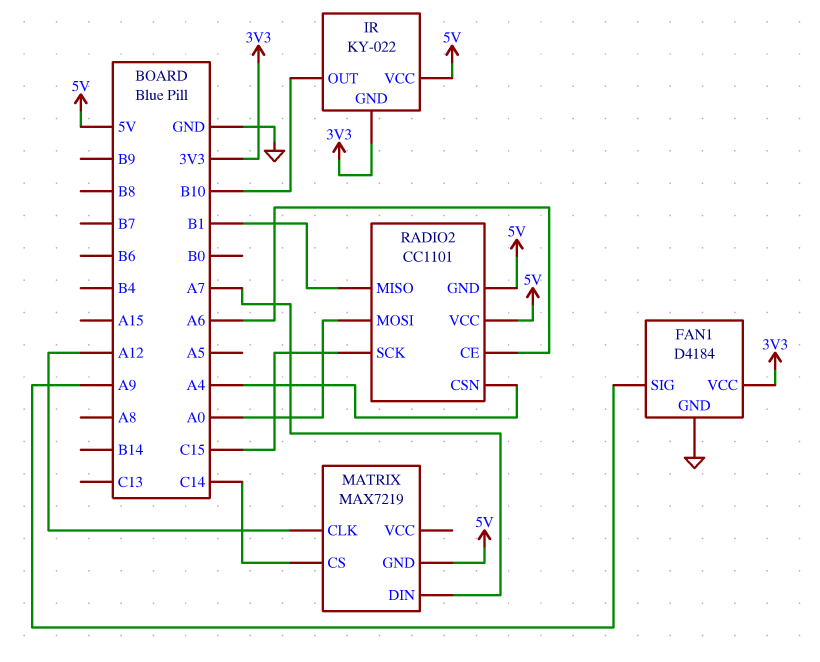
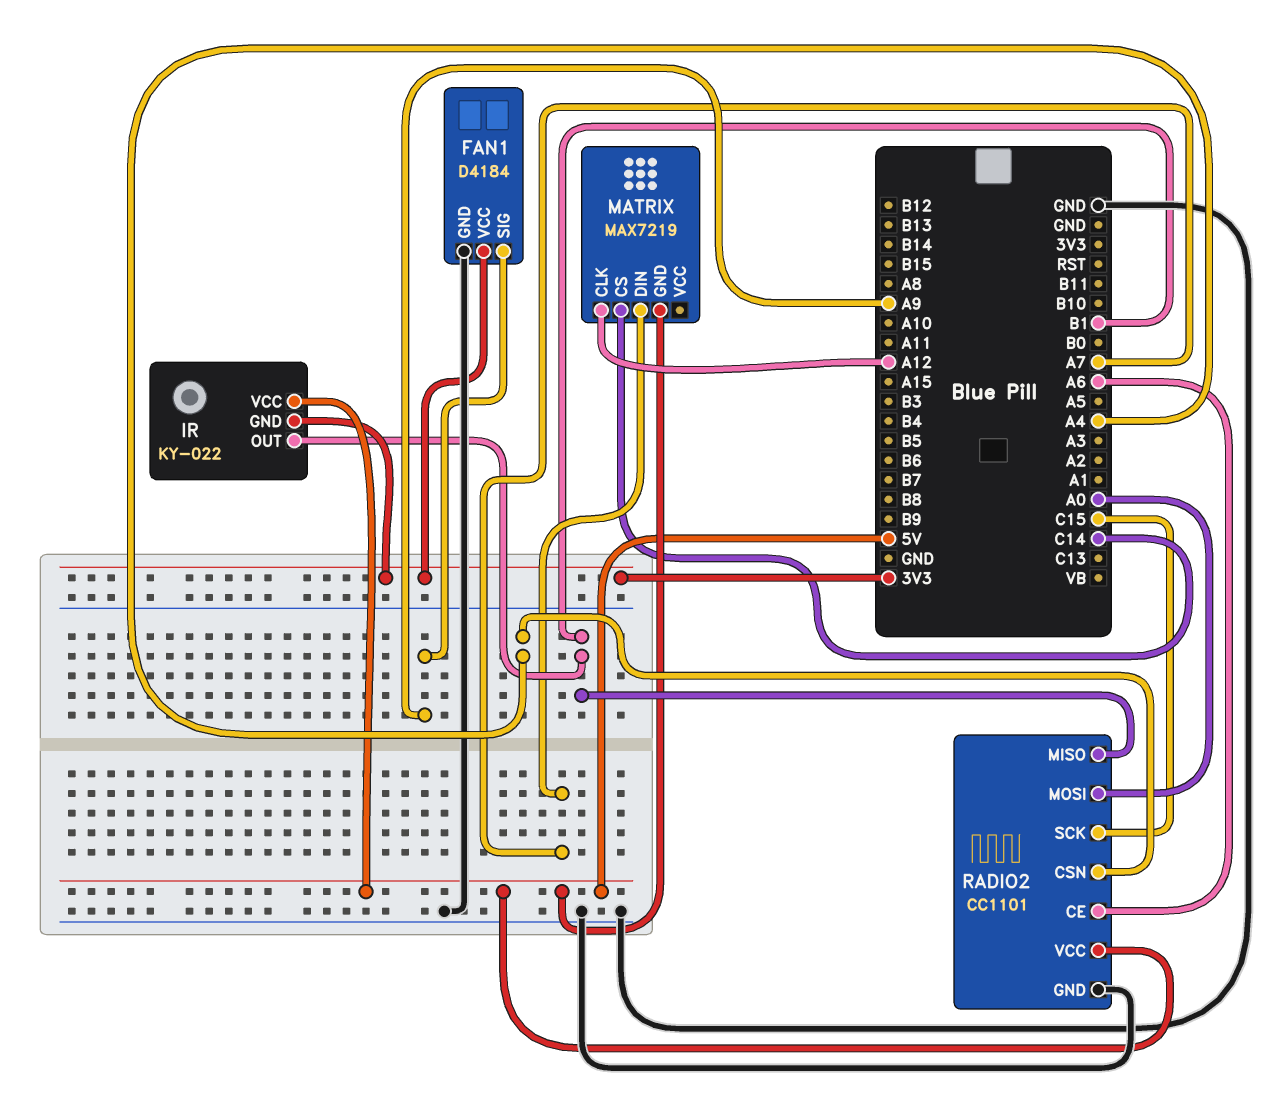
IR pin OUT: B10 -> B1
RADIO2 pin GND: 5V -> GND

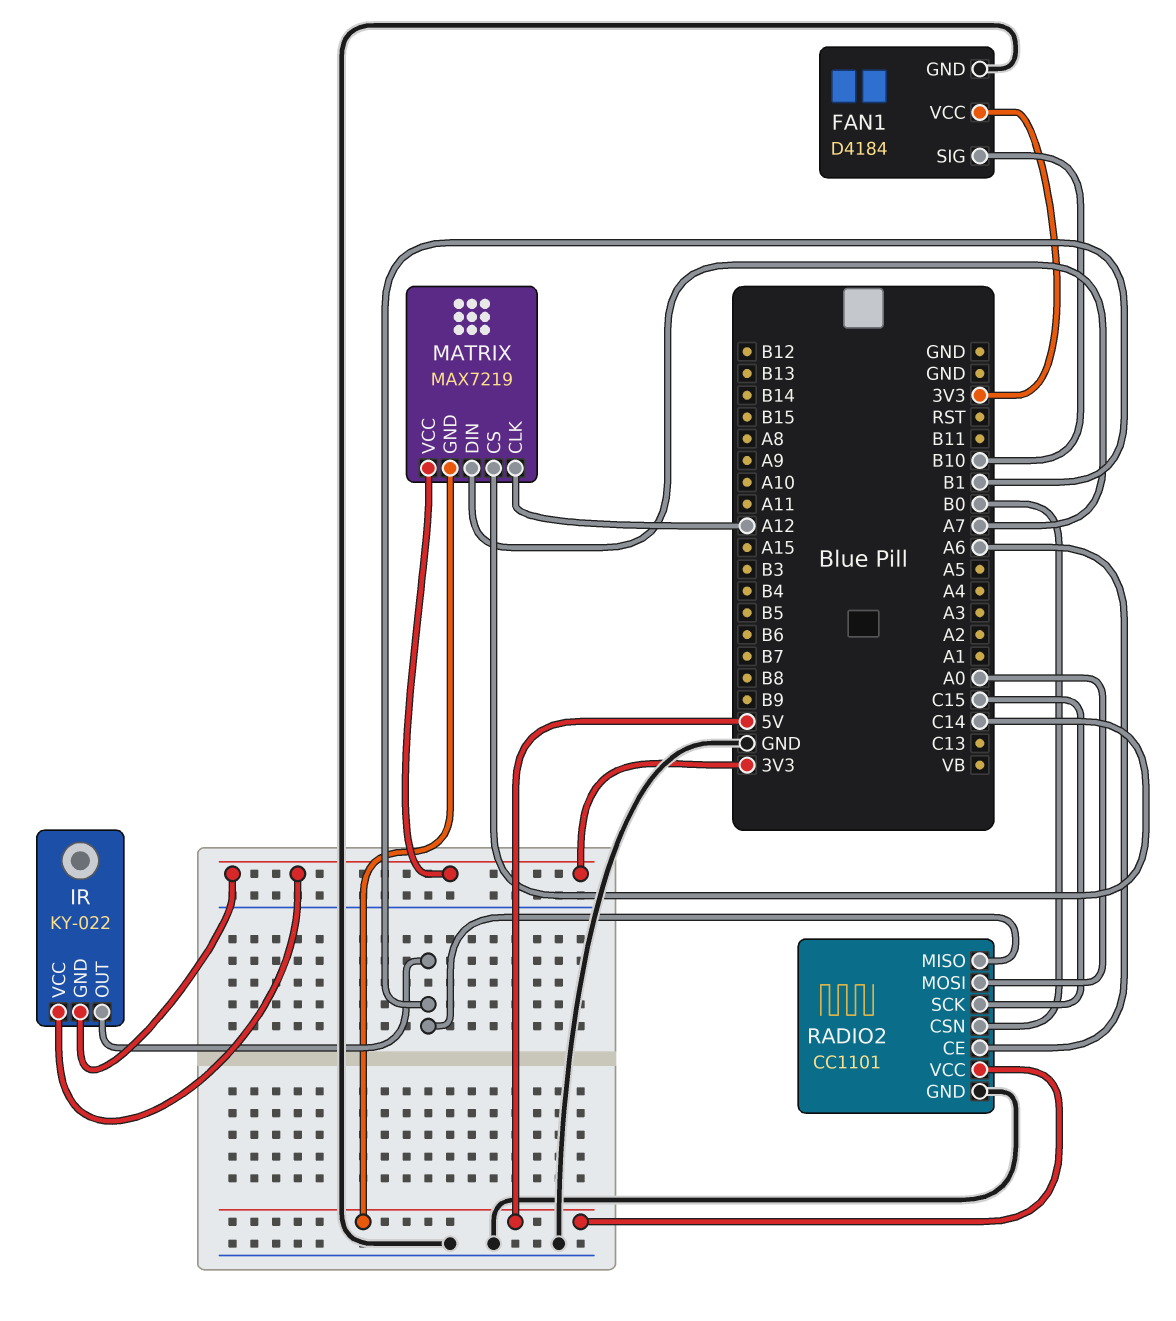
FAN1 pin SIG: A9 -> B10
IR pin VCC: 5V -> 3V3
MATRIX pin VCC: none -> 3V3
RADIO2 pin CSN: A4 -> B0

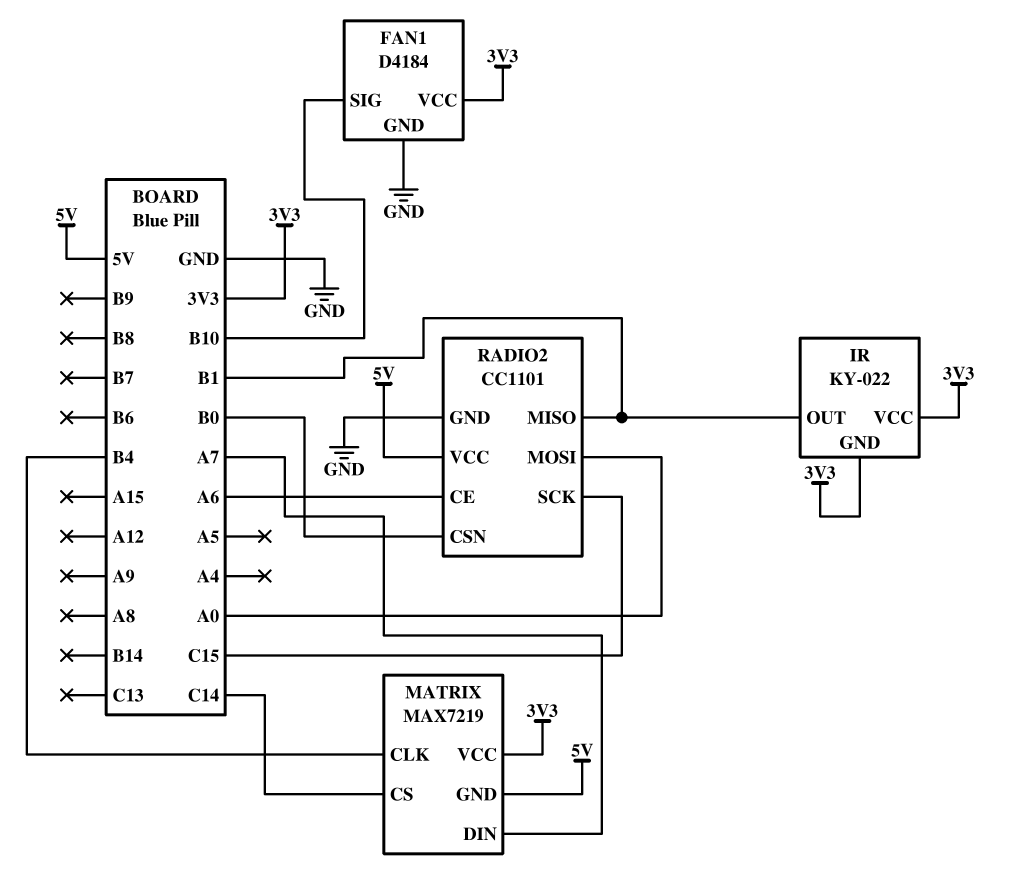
MATRIX pin CLK: A12 -> B4

